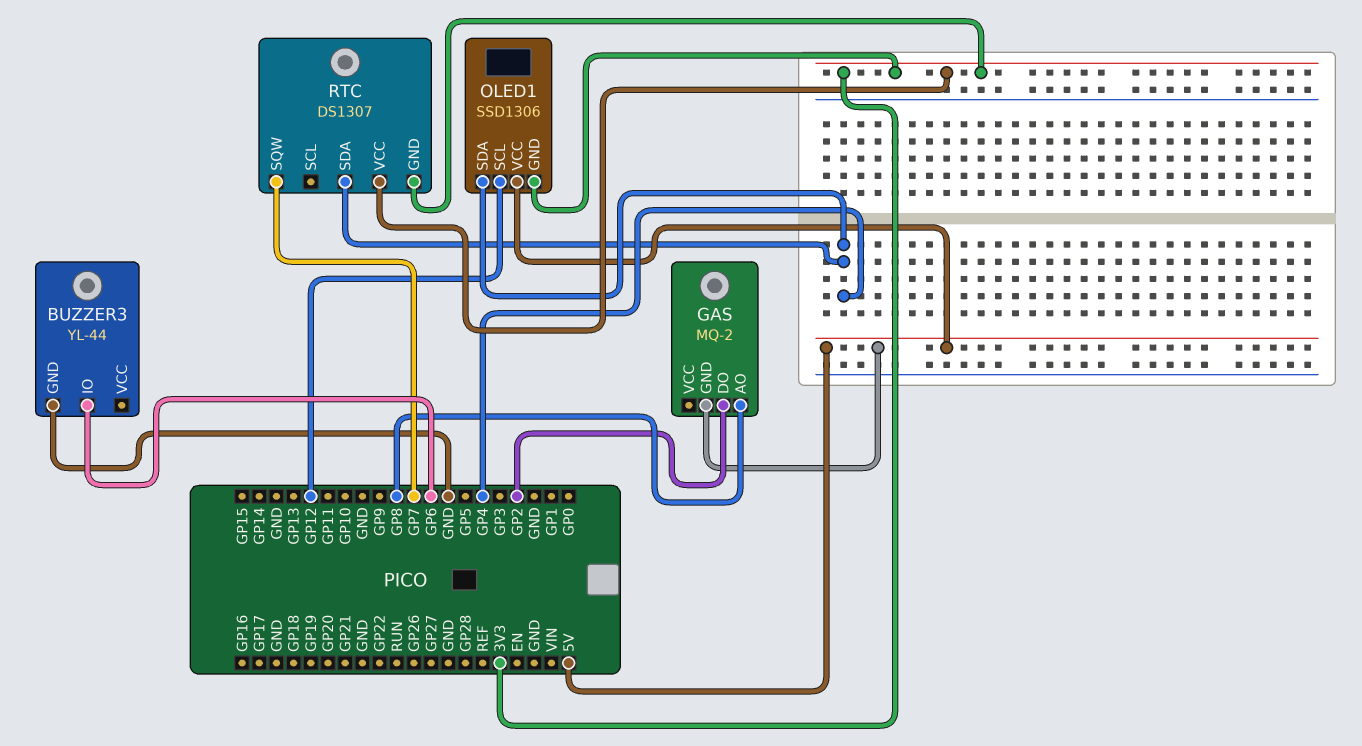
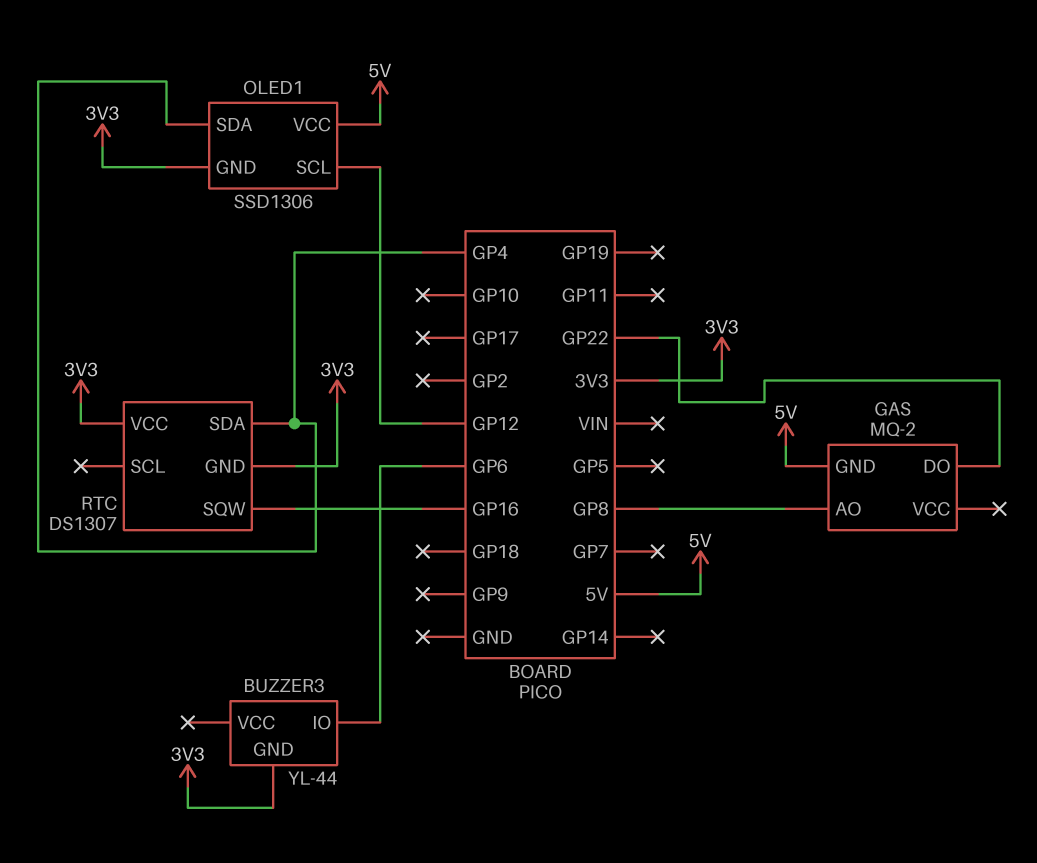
BUZZER3 pin GND: GND -> 3V3
GAS pin DO: GP2 -> GP22
RTC pin SQW: GP7 -> GP16

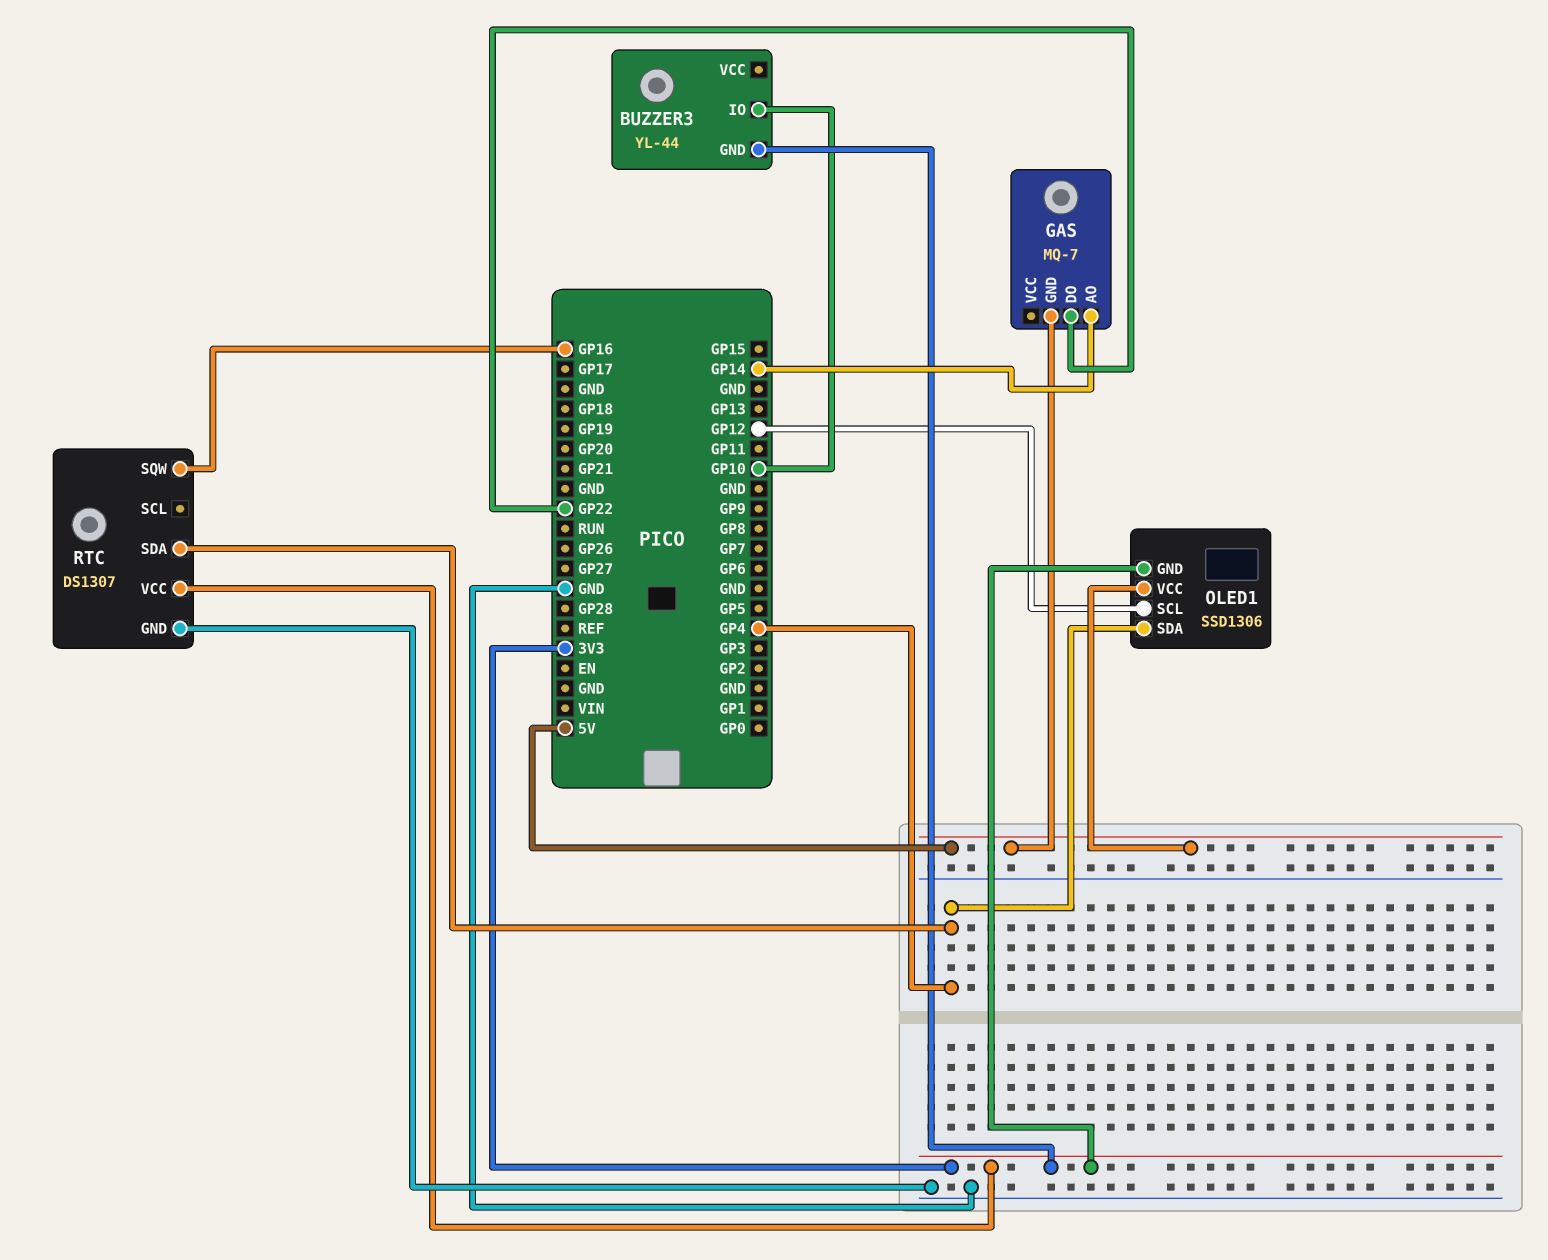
BUZZER3 pin IO: GP6 -> GP10
GAS: MQ-2 -> MQ-7
GAS pin AO: GP8 -> GP14
RTC pin GND: 3V3 -> GND

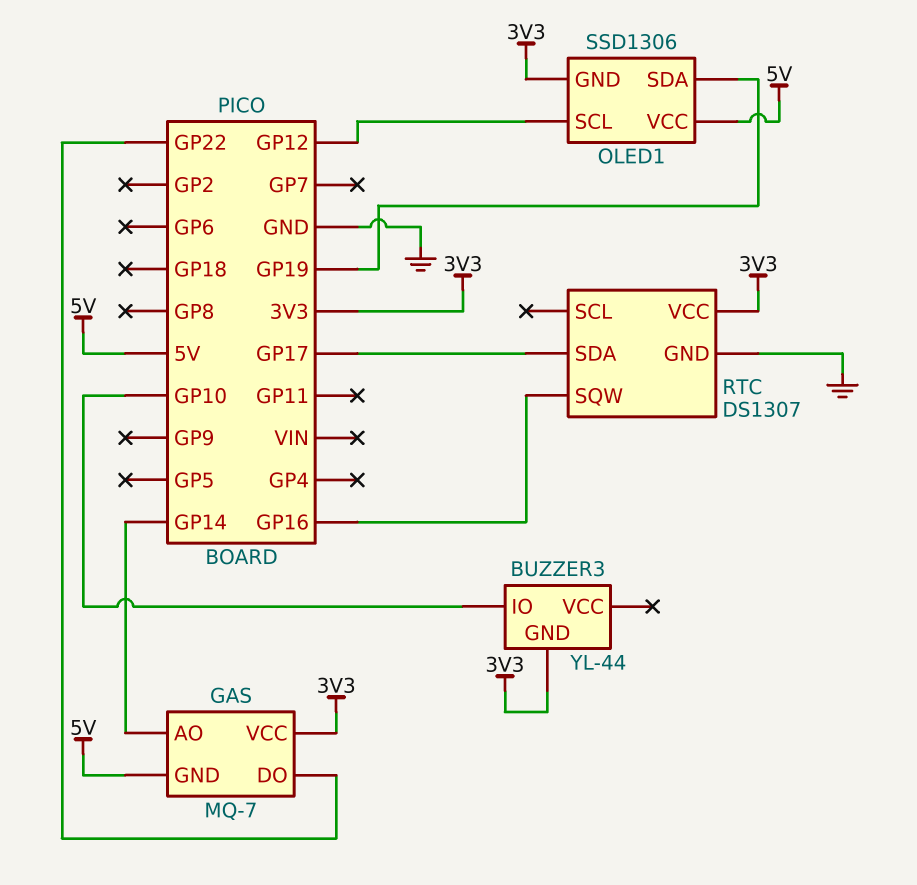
GAS pin VCC: none -> 3V3
OLED1 pin SDA: GP4 -> GP19
RTC pin SDA: GP4 -> GP17

